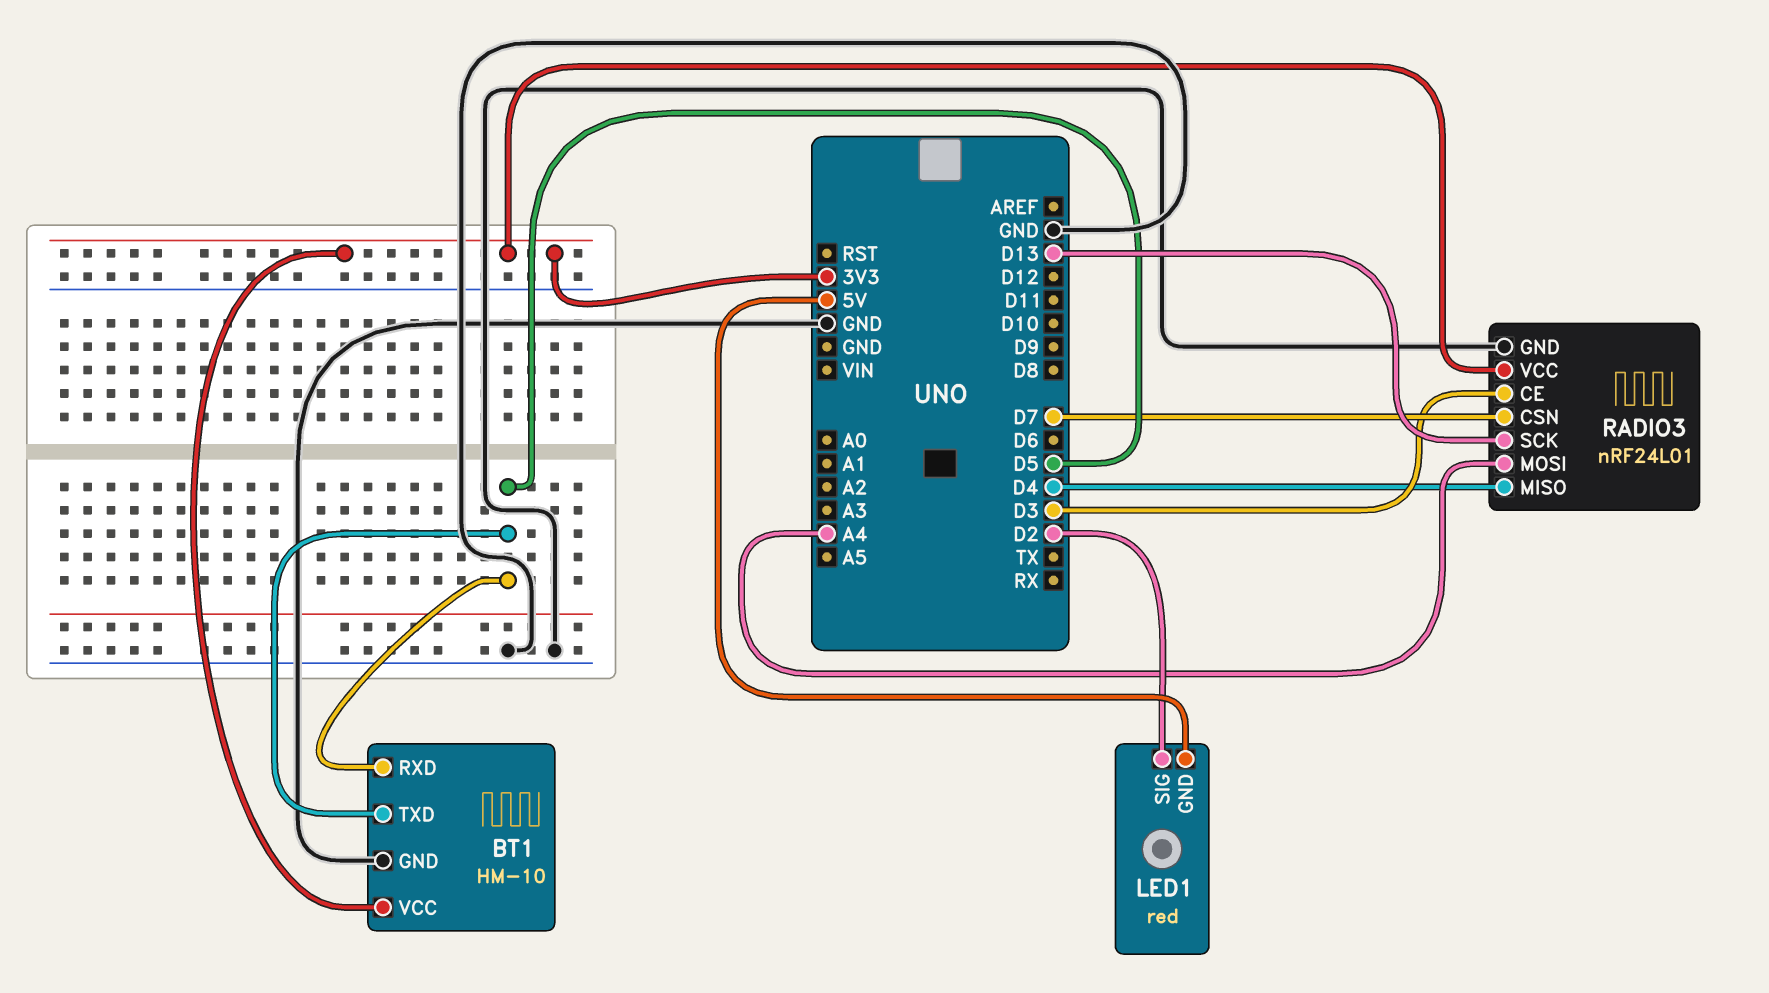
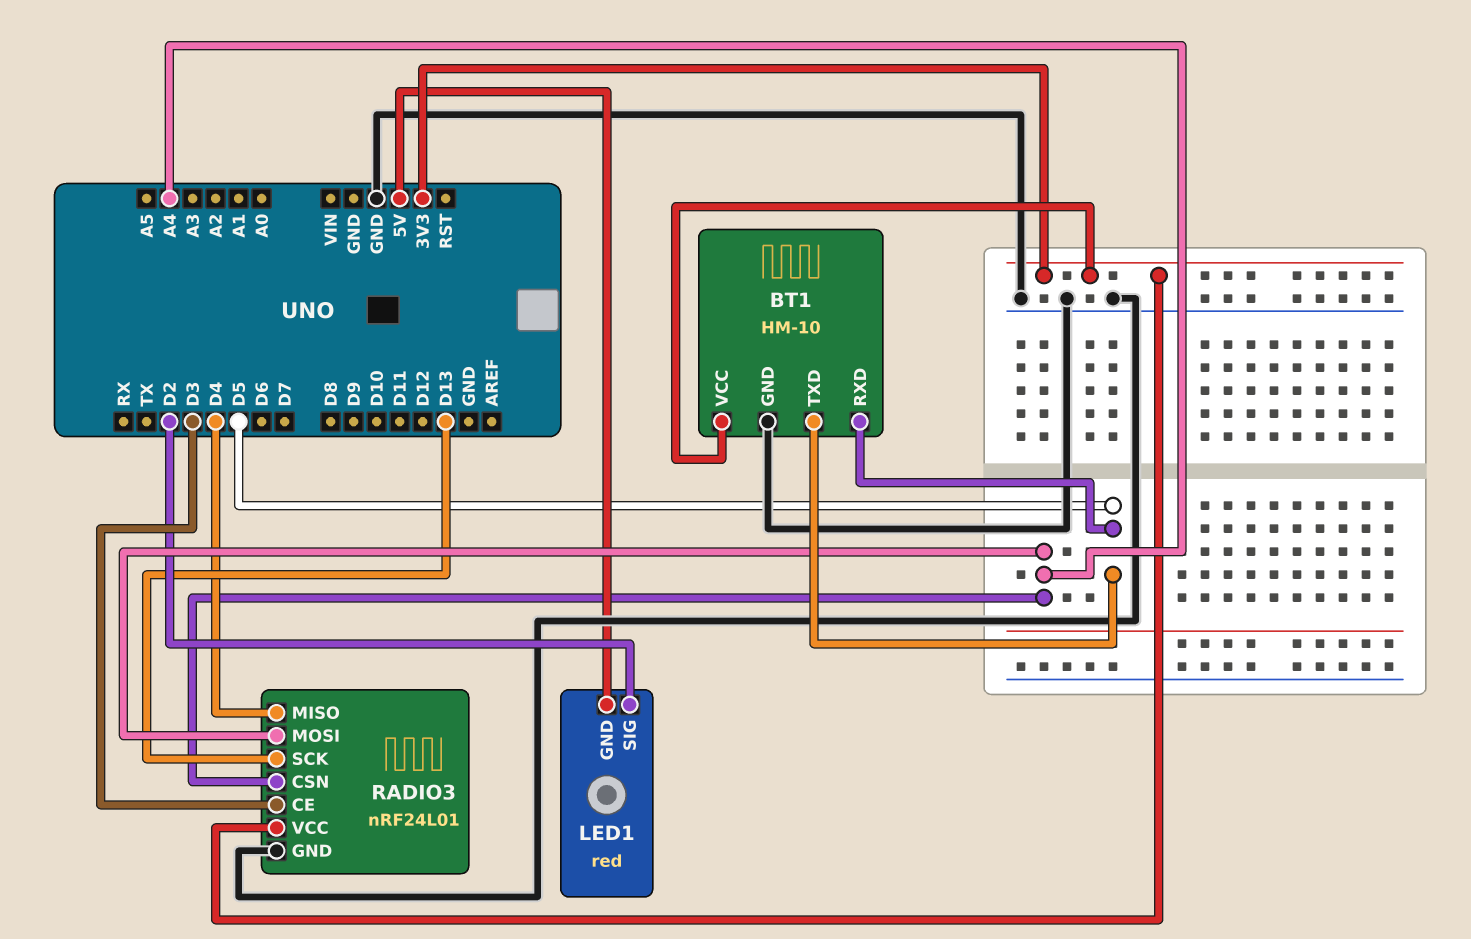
RADIO3 pin CSN: D7 -> A4

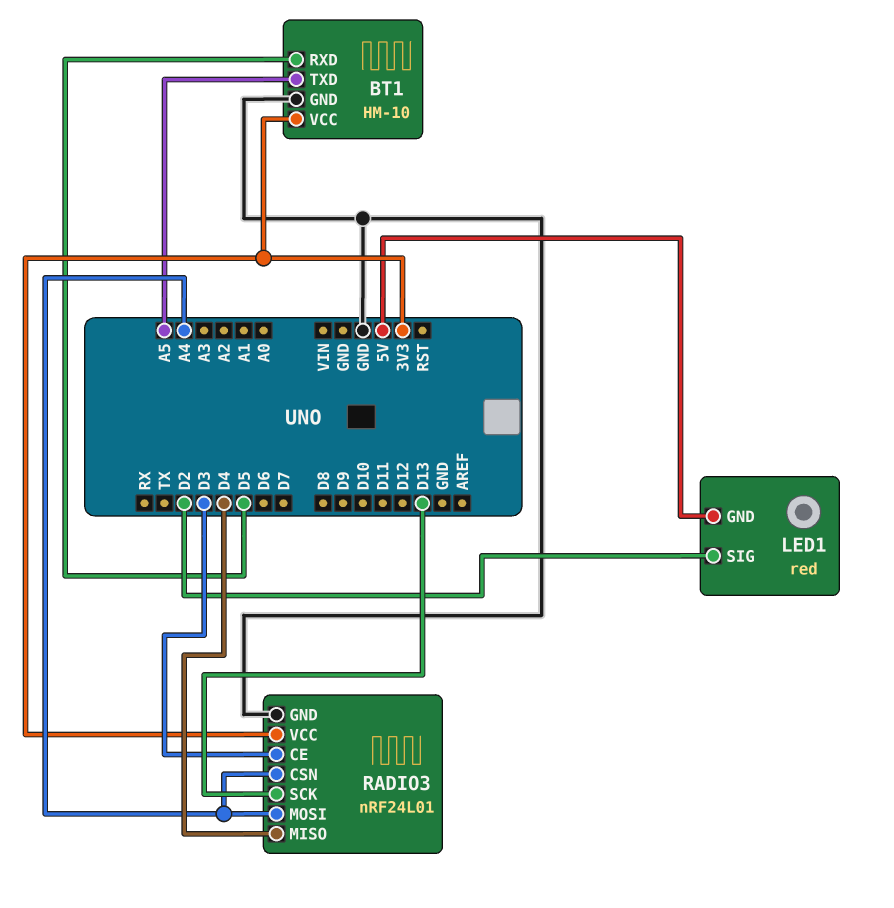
BT1 pin TXD: D5 -> A5

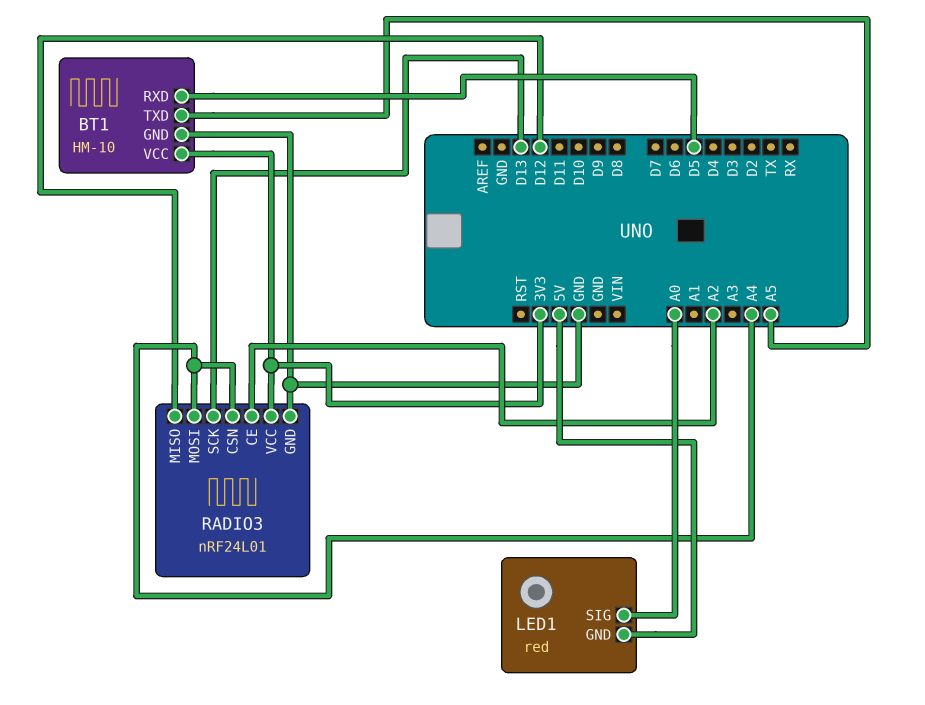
LED1 pin SIG: D2 -> A0
RADIO3 pin CE: D3 -> A2
RADIO3 pin MISO: D4 -> D12

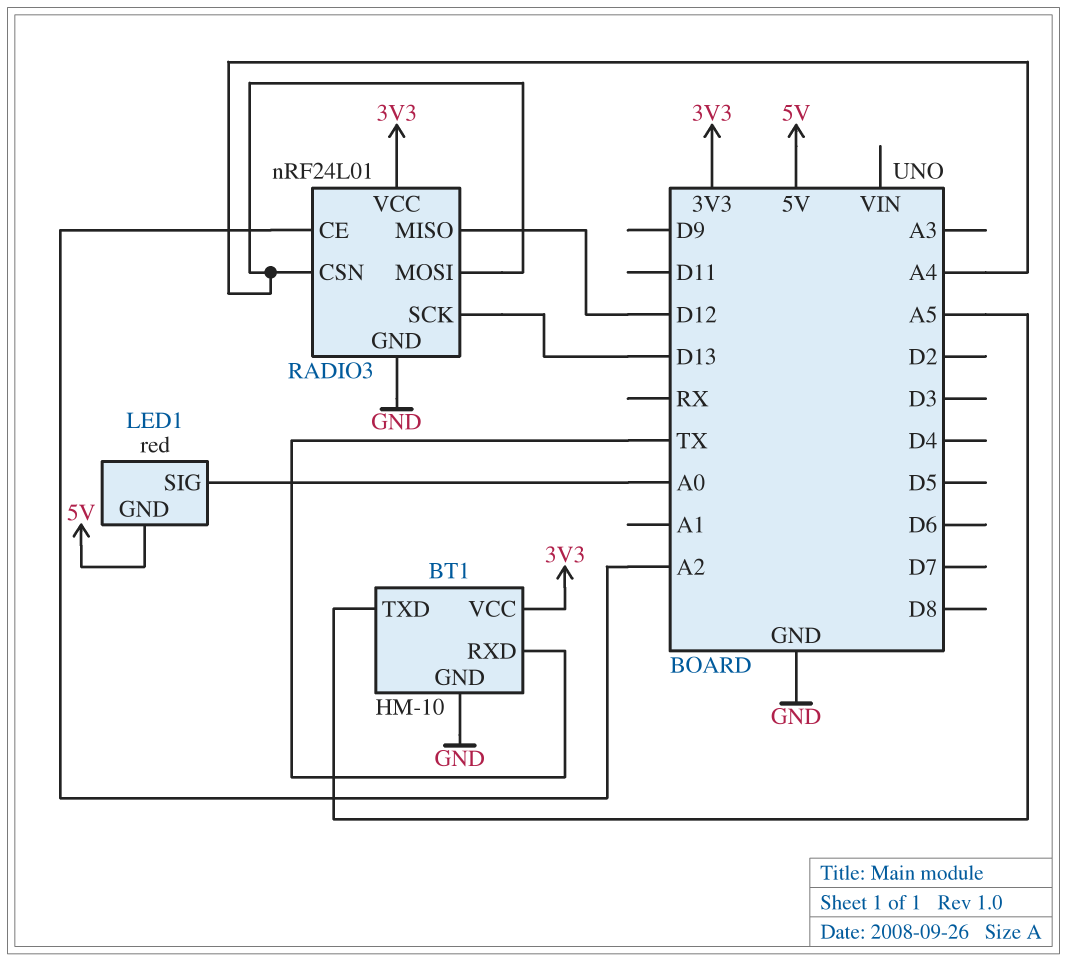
BT1 pin RXD: D5 -> TX

